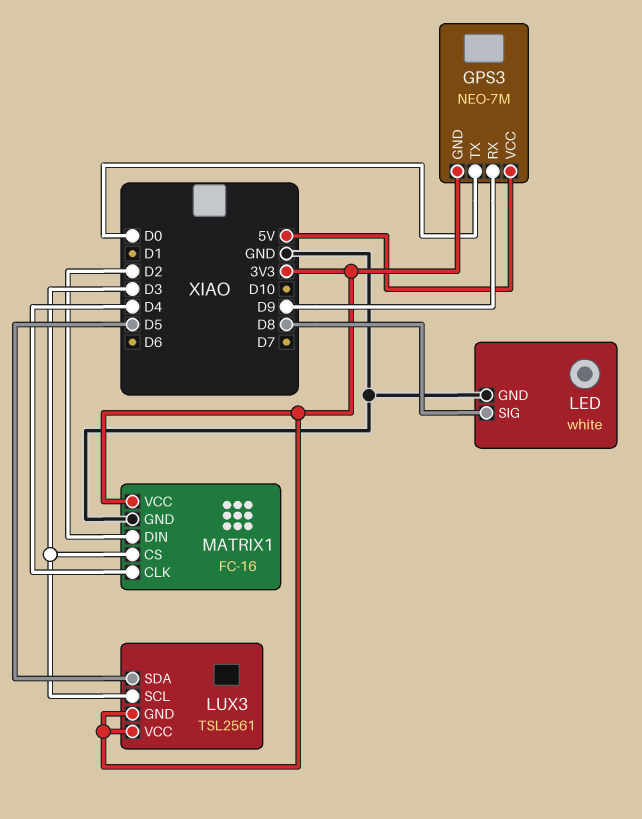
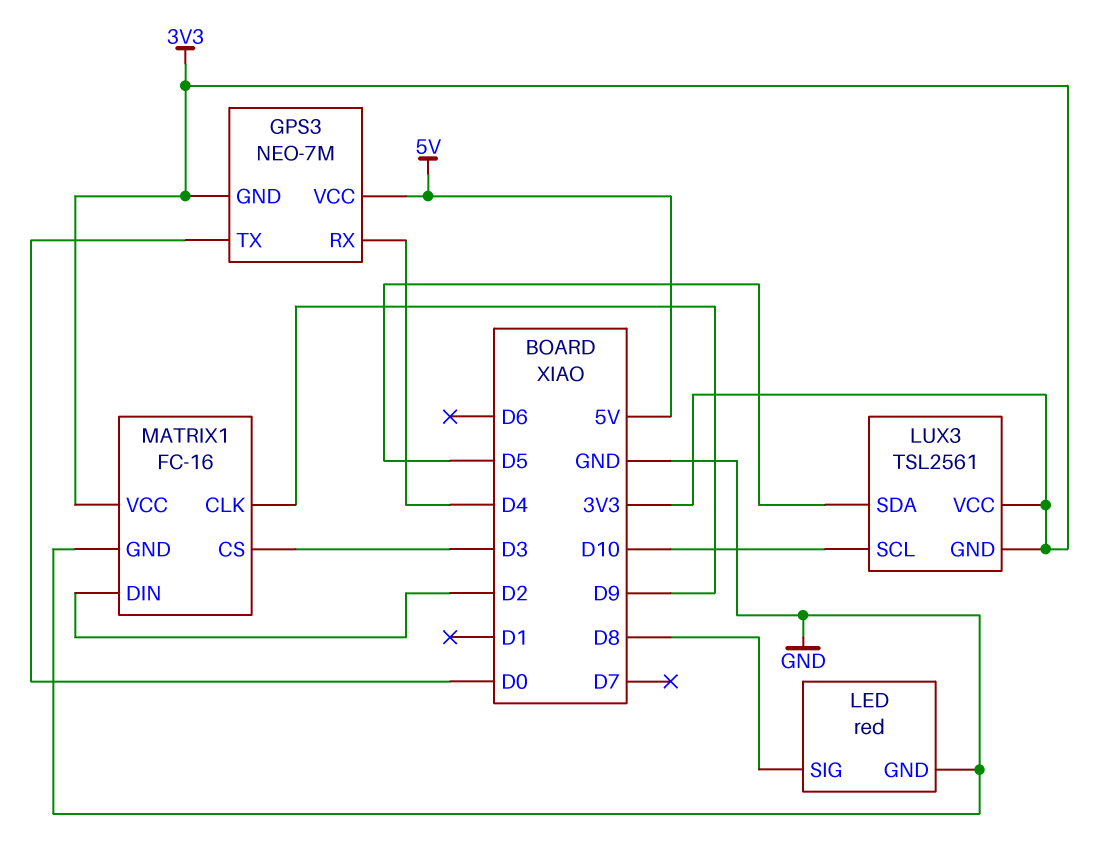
GPS3 pin RX: D9 -> D4
LED: white -> red
LUX3 pin SCL: D3 -> D10
MATRIX1 pin CLK: D4 -> D9

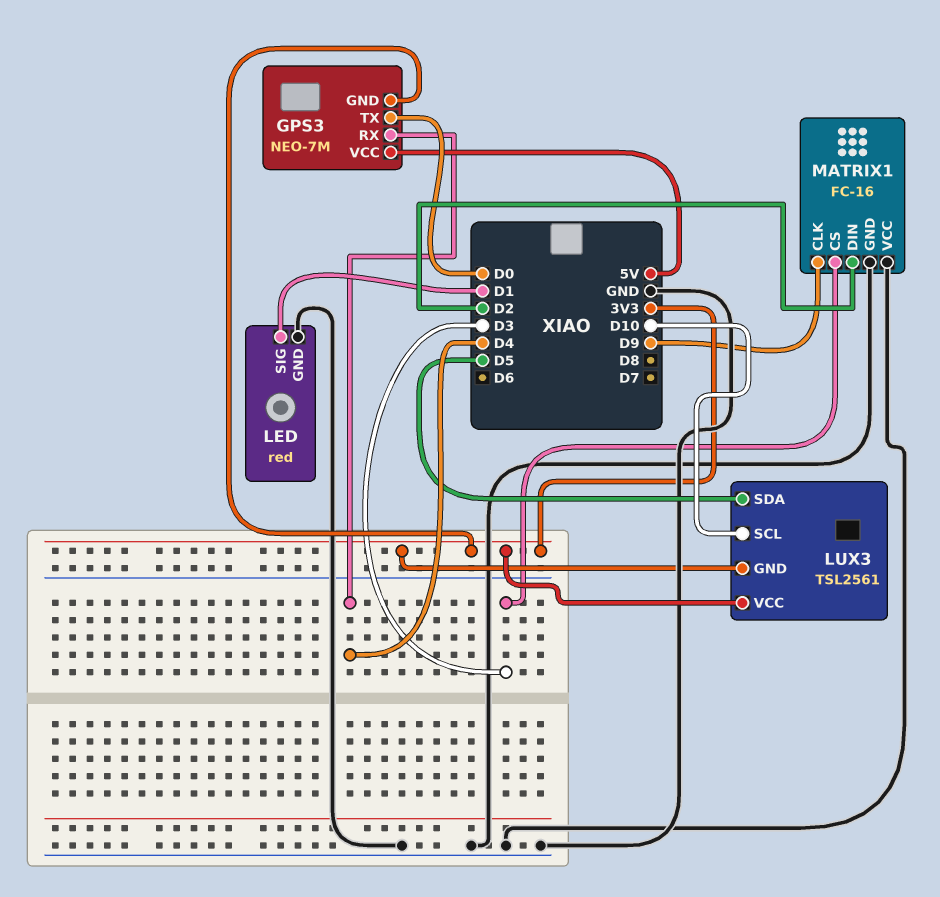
LED pin SIG: D8 -> D1
MATRIX1 pin VCC: 3V3 -> GND

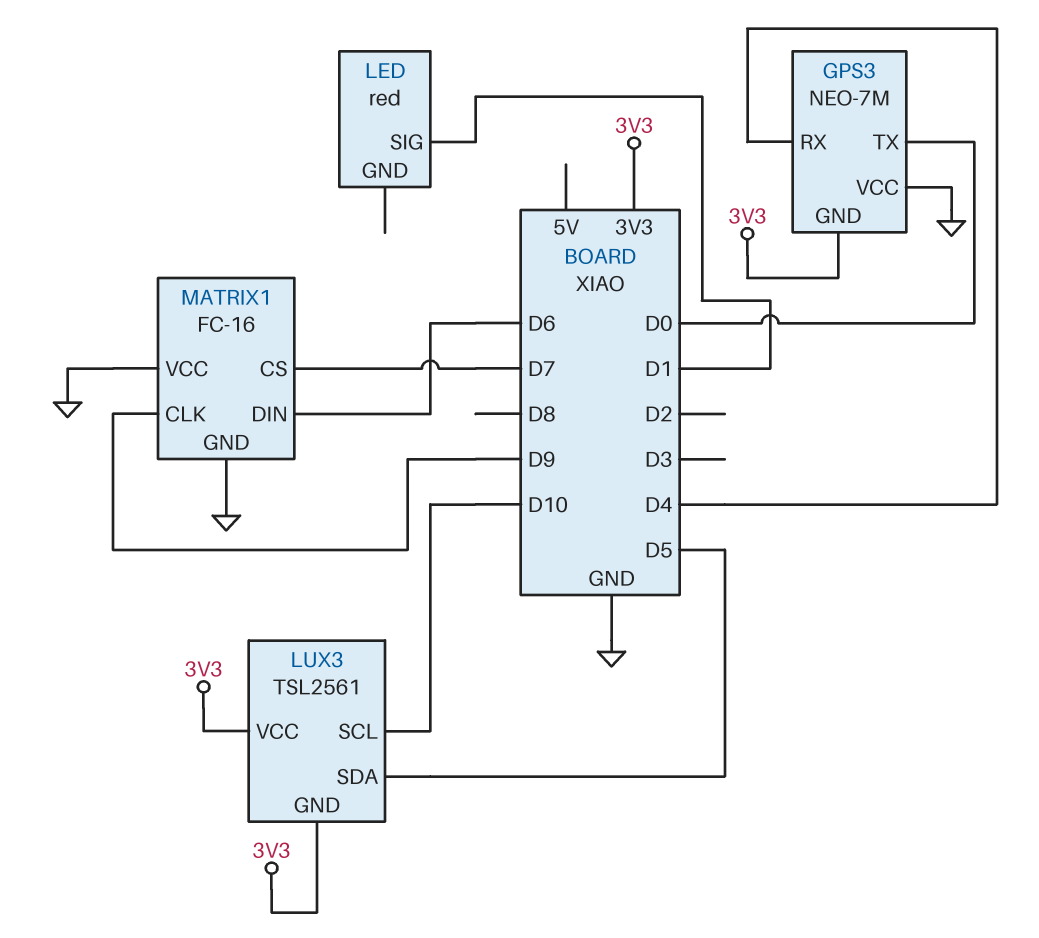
GPS3 pin VCC: 5V -> GND
LED pin GND: GND -> none
MATRIX1 pin CS: D3 -> D7
MATRIX1 pin DIN: D2 -> D6

